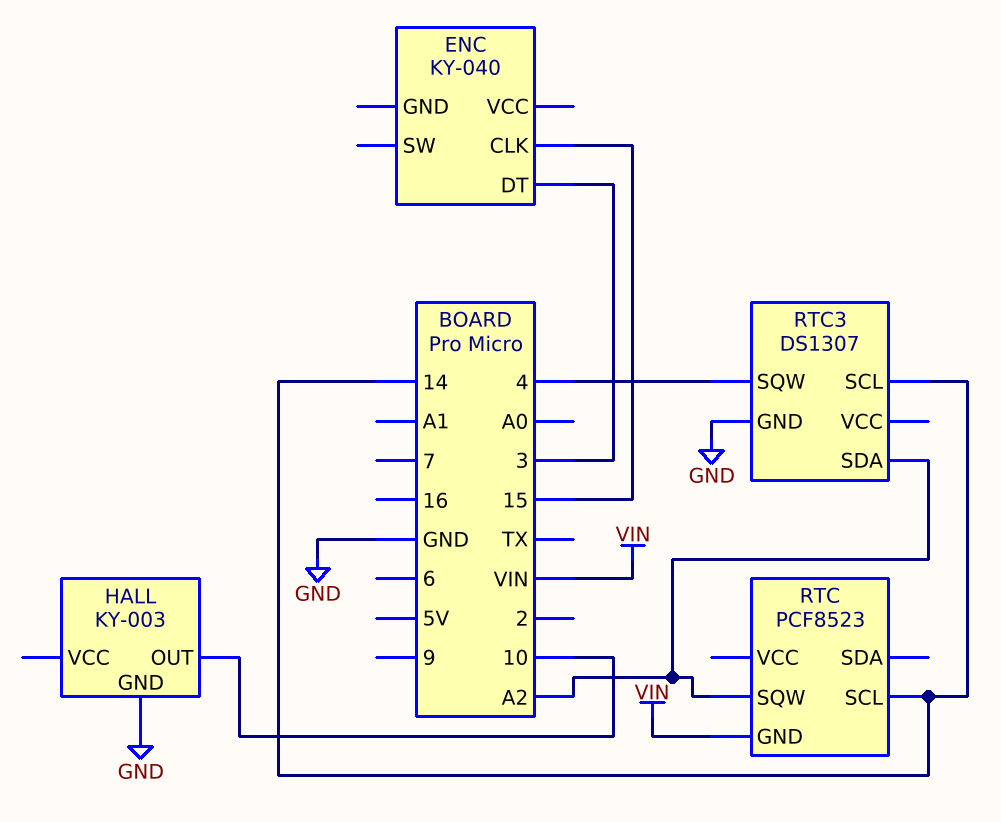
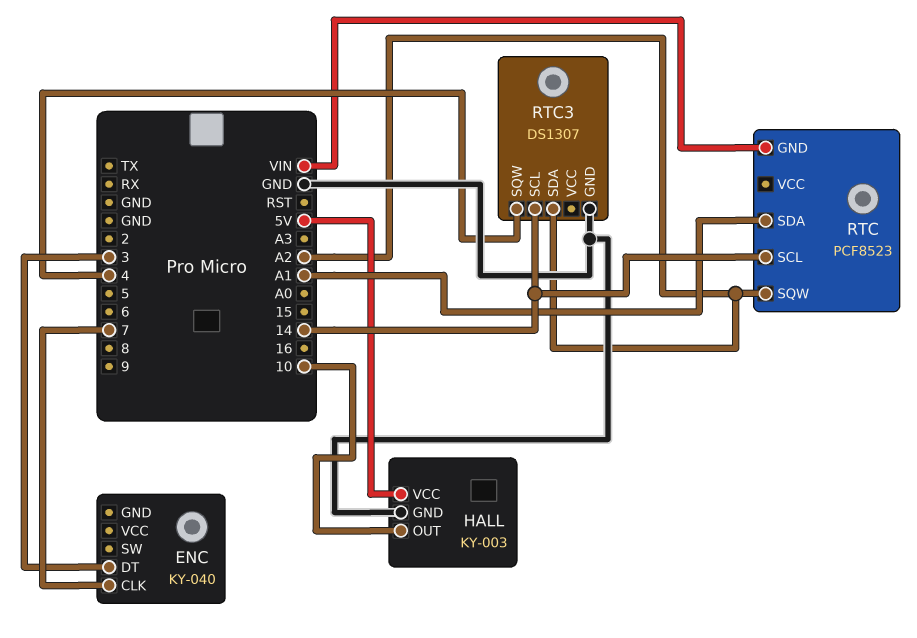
ENC pin CLK: 15 -> 7
HALL pin VCC: none -> 5V
RTC pin SDA: none -> A1

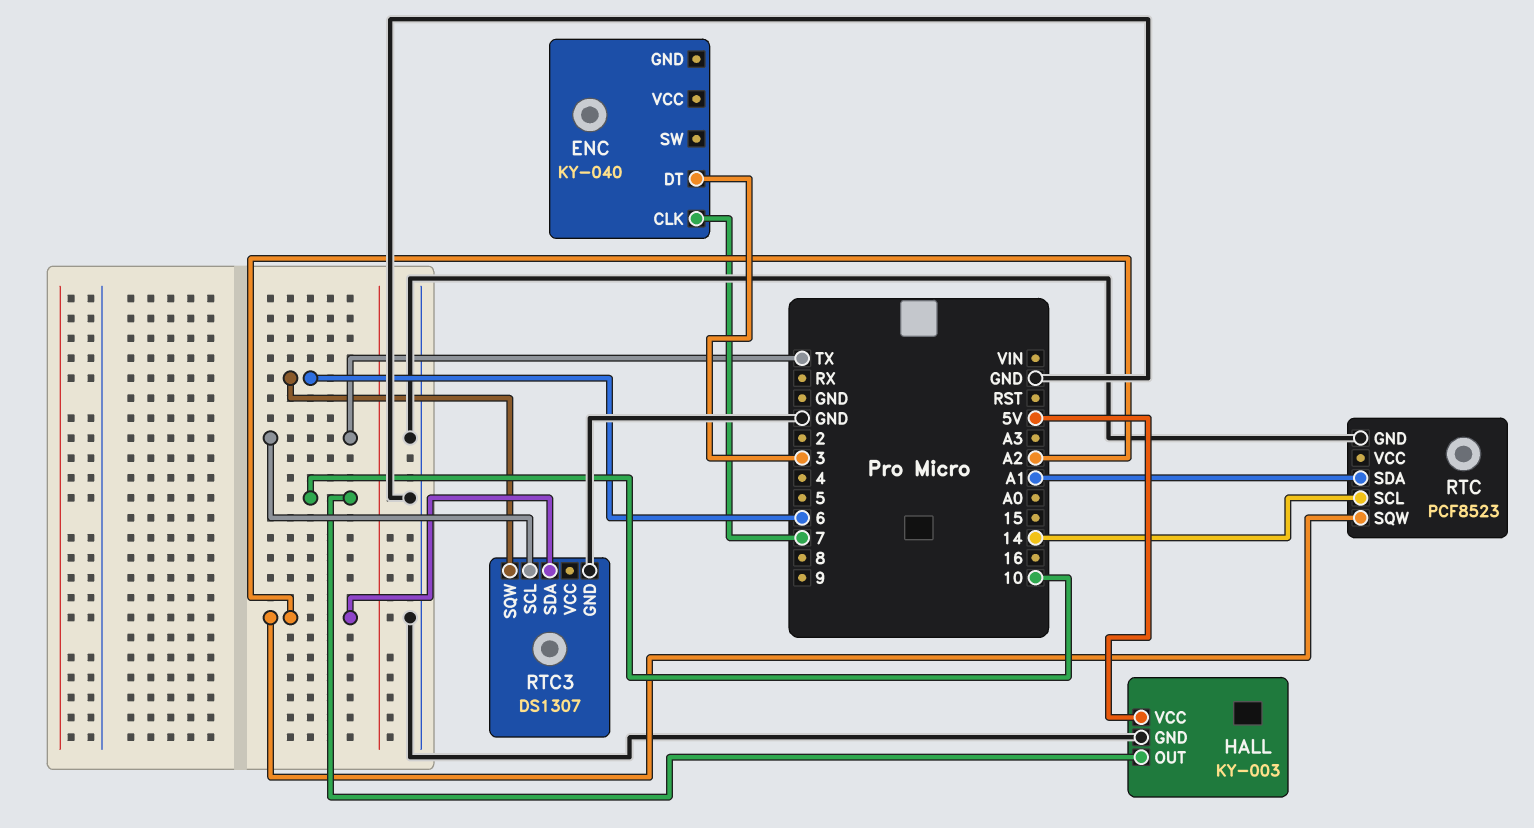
RTC pin GND: VIN -> GND
RTC3 pin SCL: 14 -> TX
RTC3 pin SQW: 4 -> 6

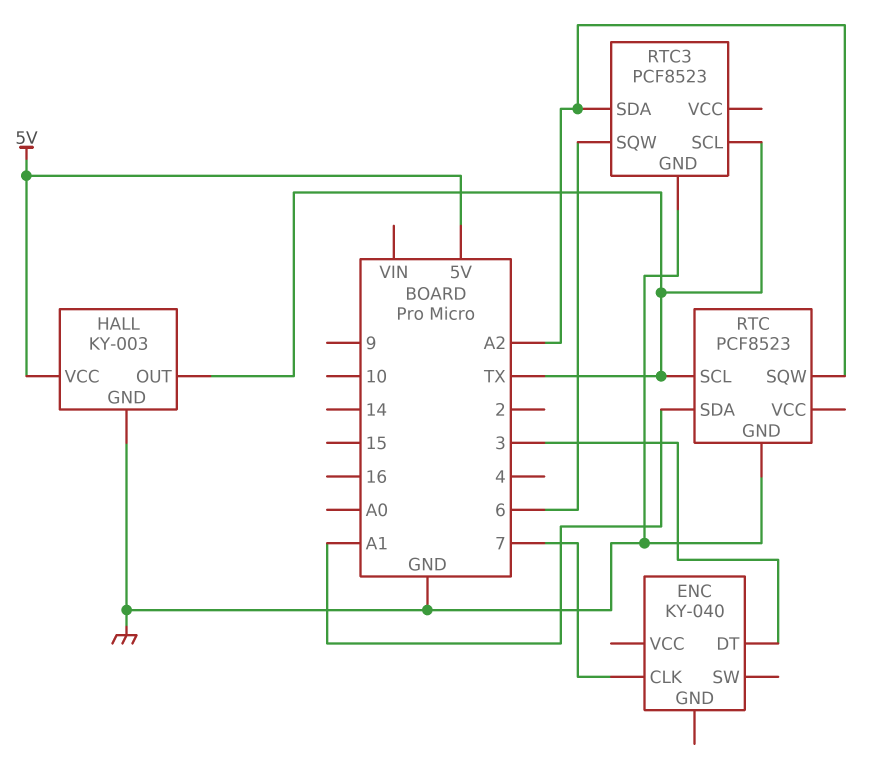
HALL pin OUT: 10 -> TX
RTC pin SCL: 14 -> TX
RTC3: DS1307 -> PCF8523

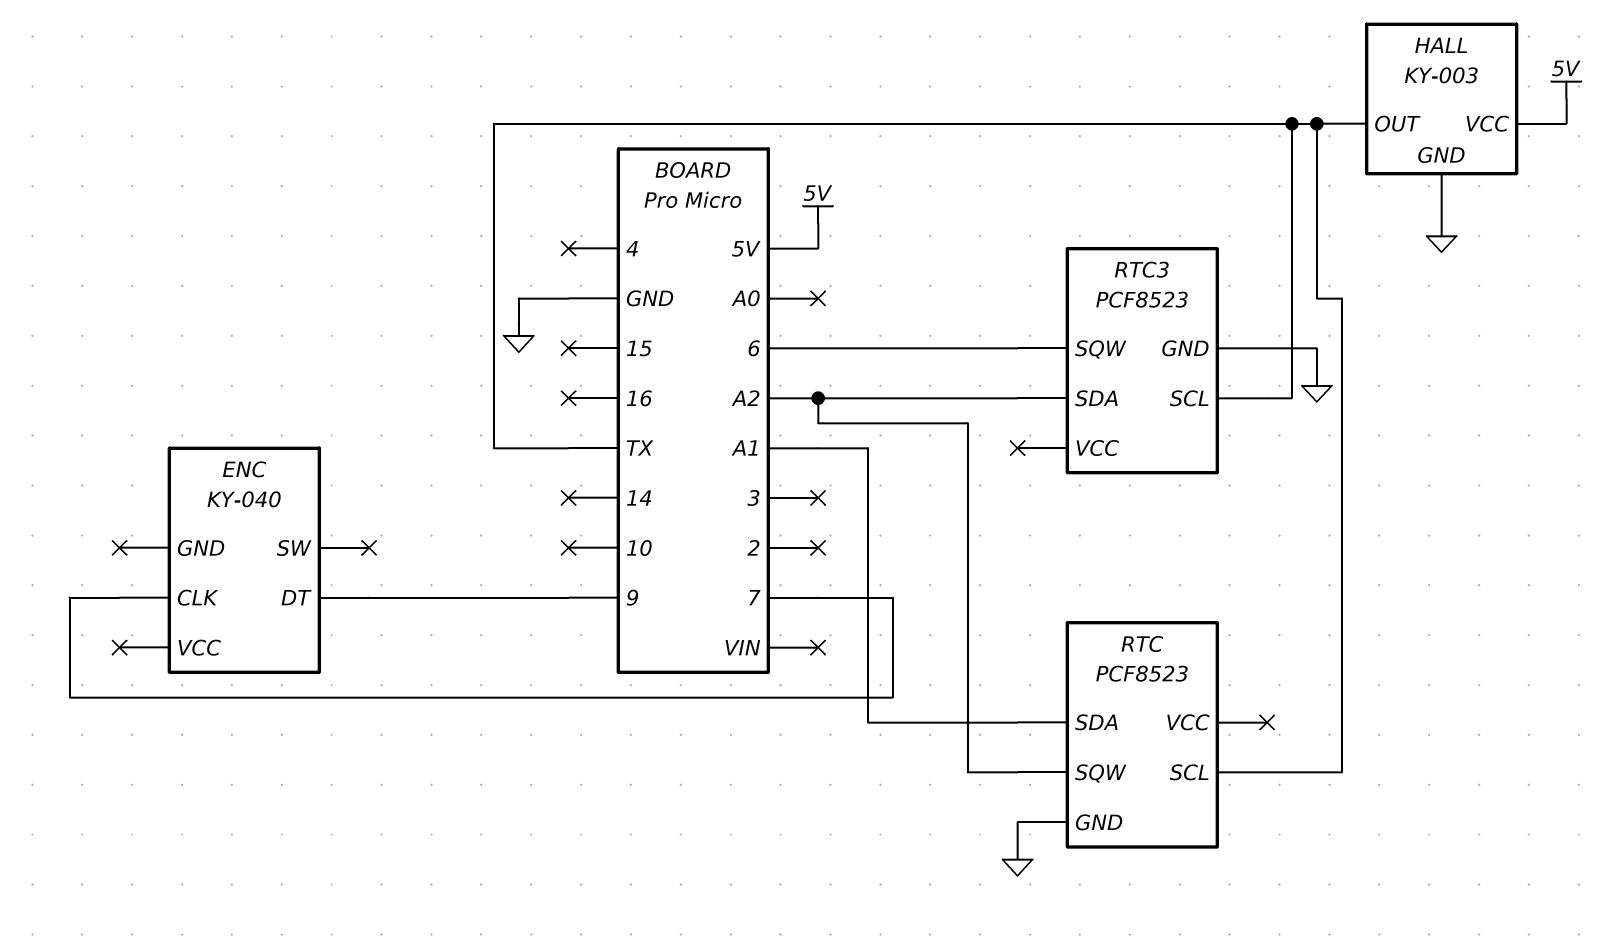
ENC pin DT: 3 -> 9

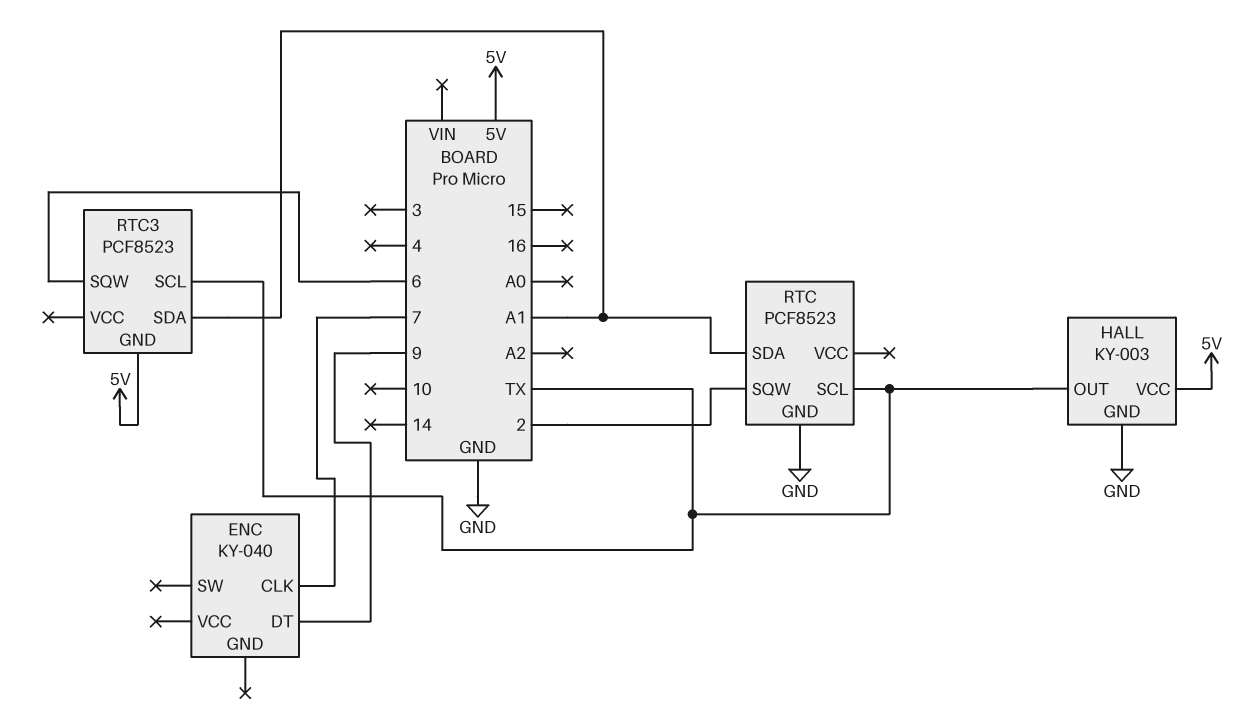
RTC pin SQW: A2 -> 2
RTC3 pin GND: GND -> 5V
RTC3 pin SDA: A2 -> A1

